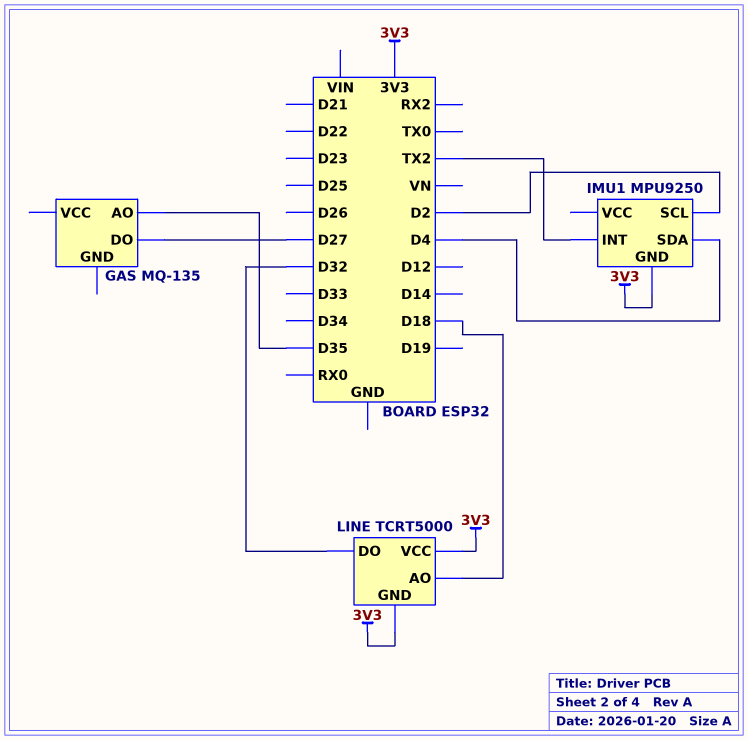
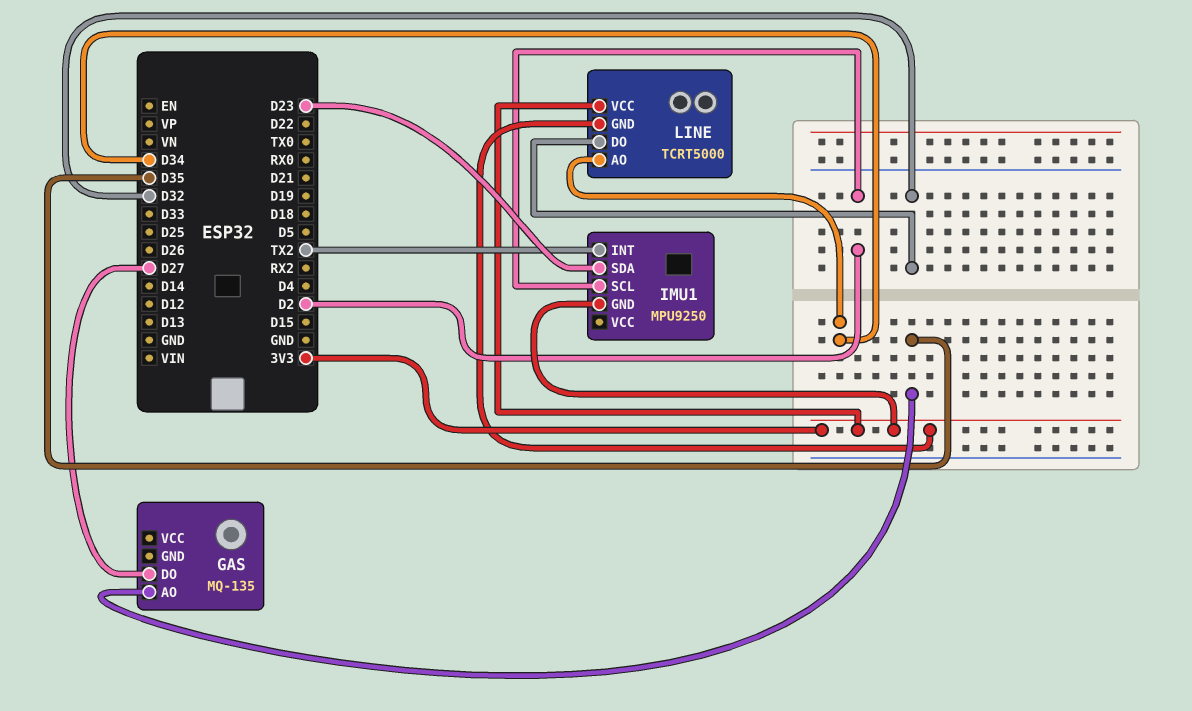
IMU1 pin SDA: D4 -> D23
LINE pin AO: D18 -> D34

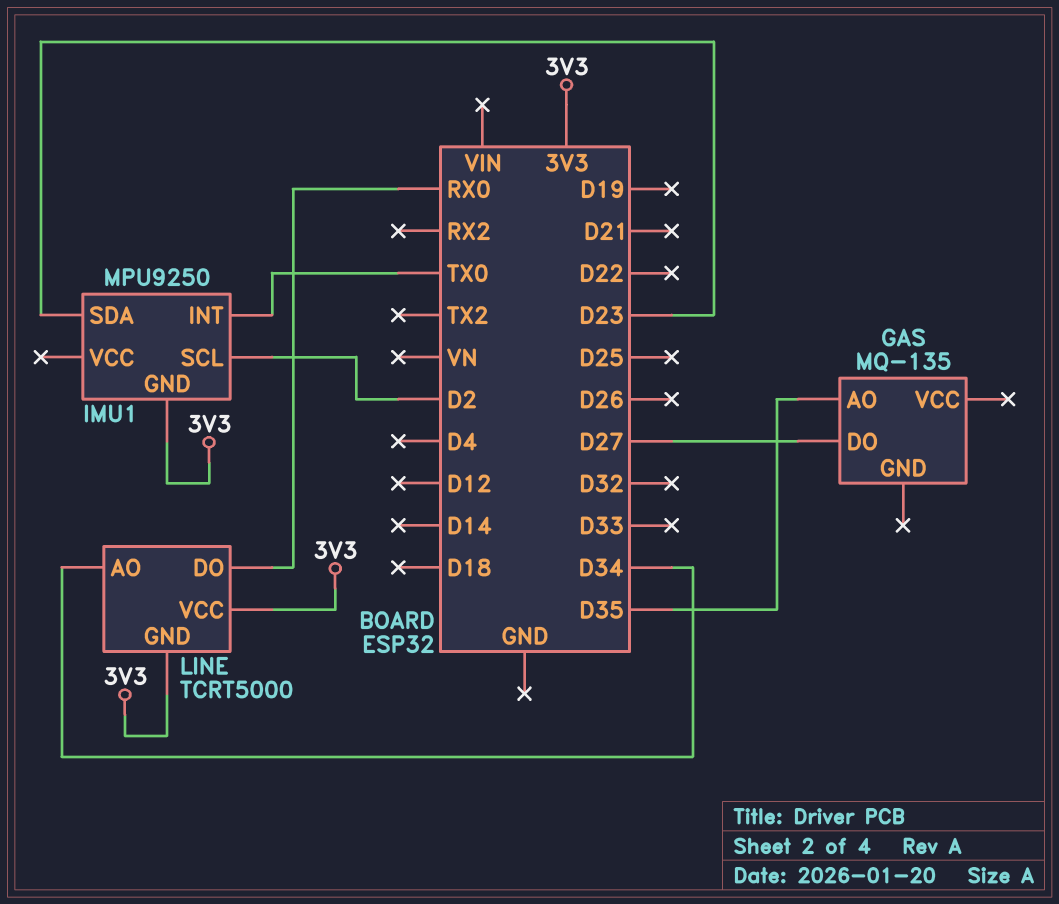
IMU1 pin INT: TX2 -> TX0
LINE pin DO: D32 -> RX0

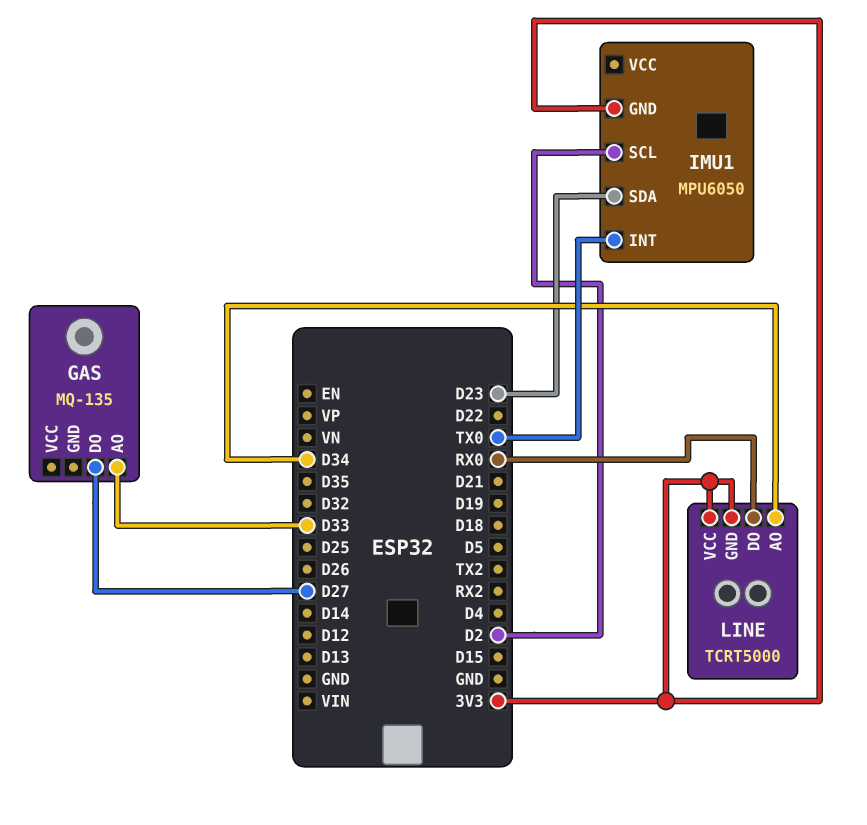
GAS pin AO: D35 -> D33
IMU1: MPU9250 -> MPU6050

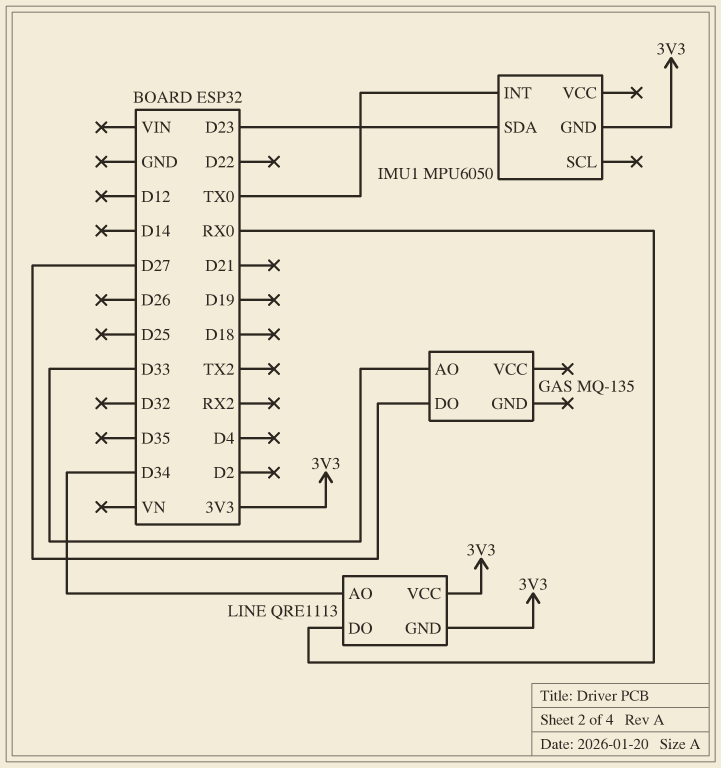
IMU1 pin SCL: D2 -> none
LINE: TCRT5000 -> QRE1113

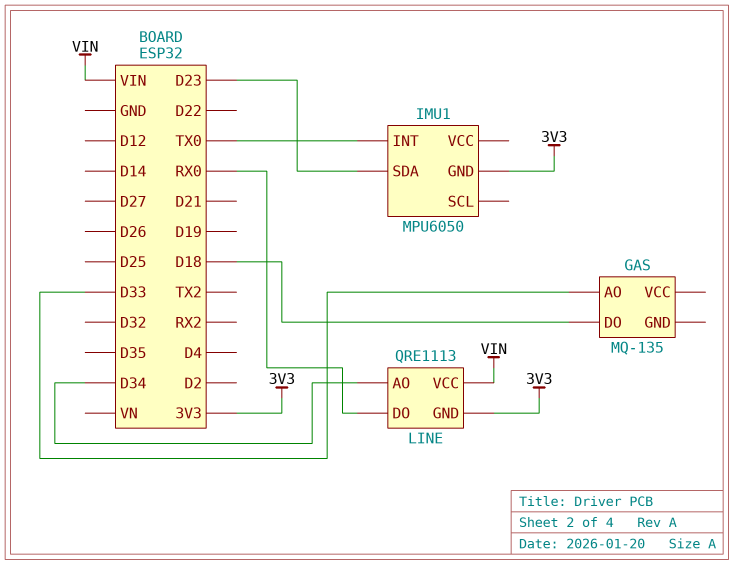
GAS pin DO: D27 -> D18
LINE pin VCC: 3V3 -> VIN

